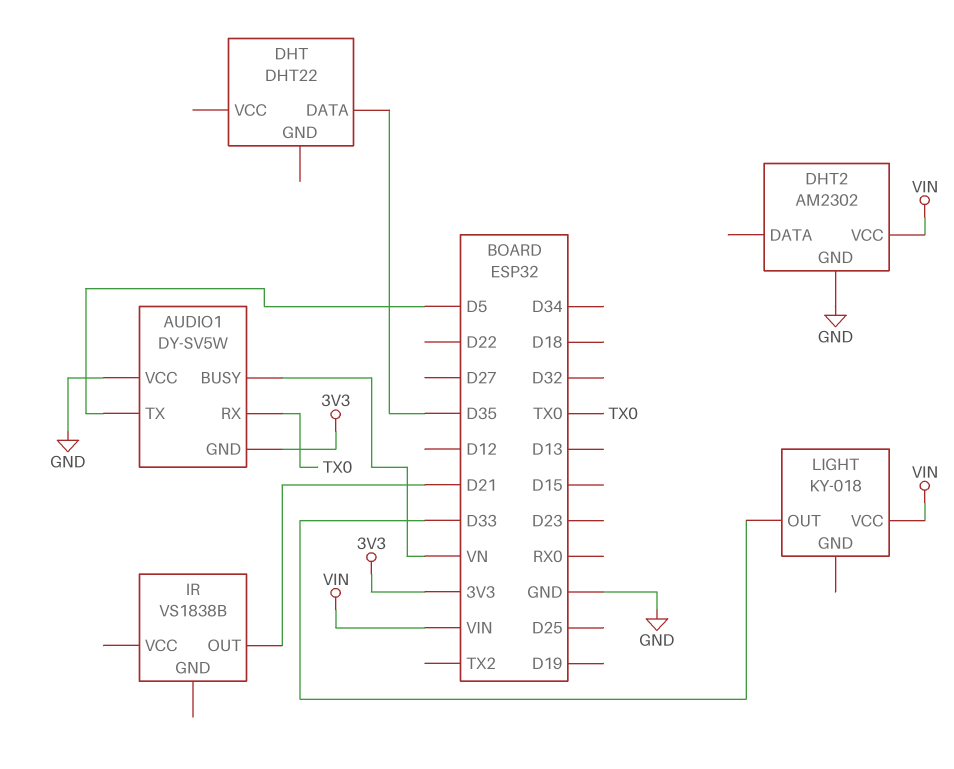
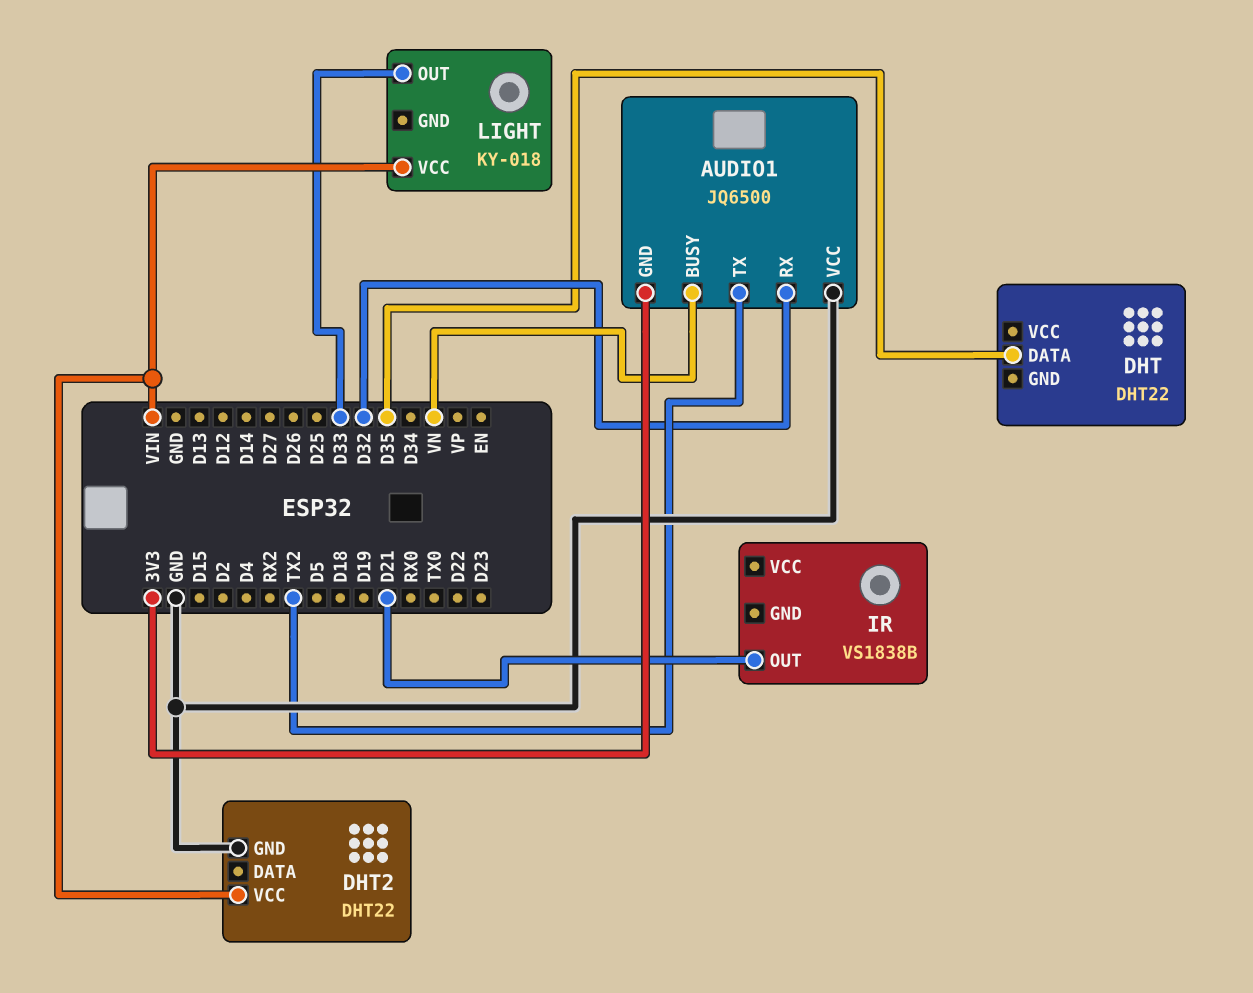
AUDIO1: DY-SV5W -> JQ6500
AUDIO1 pin RX: TX0 -> D32
AUDIO1 pin TX: D5 -> TX2
DHT2: AM2302 -> DHT22

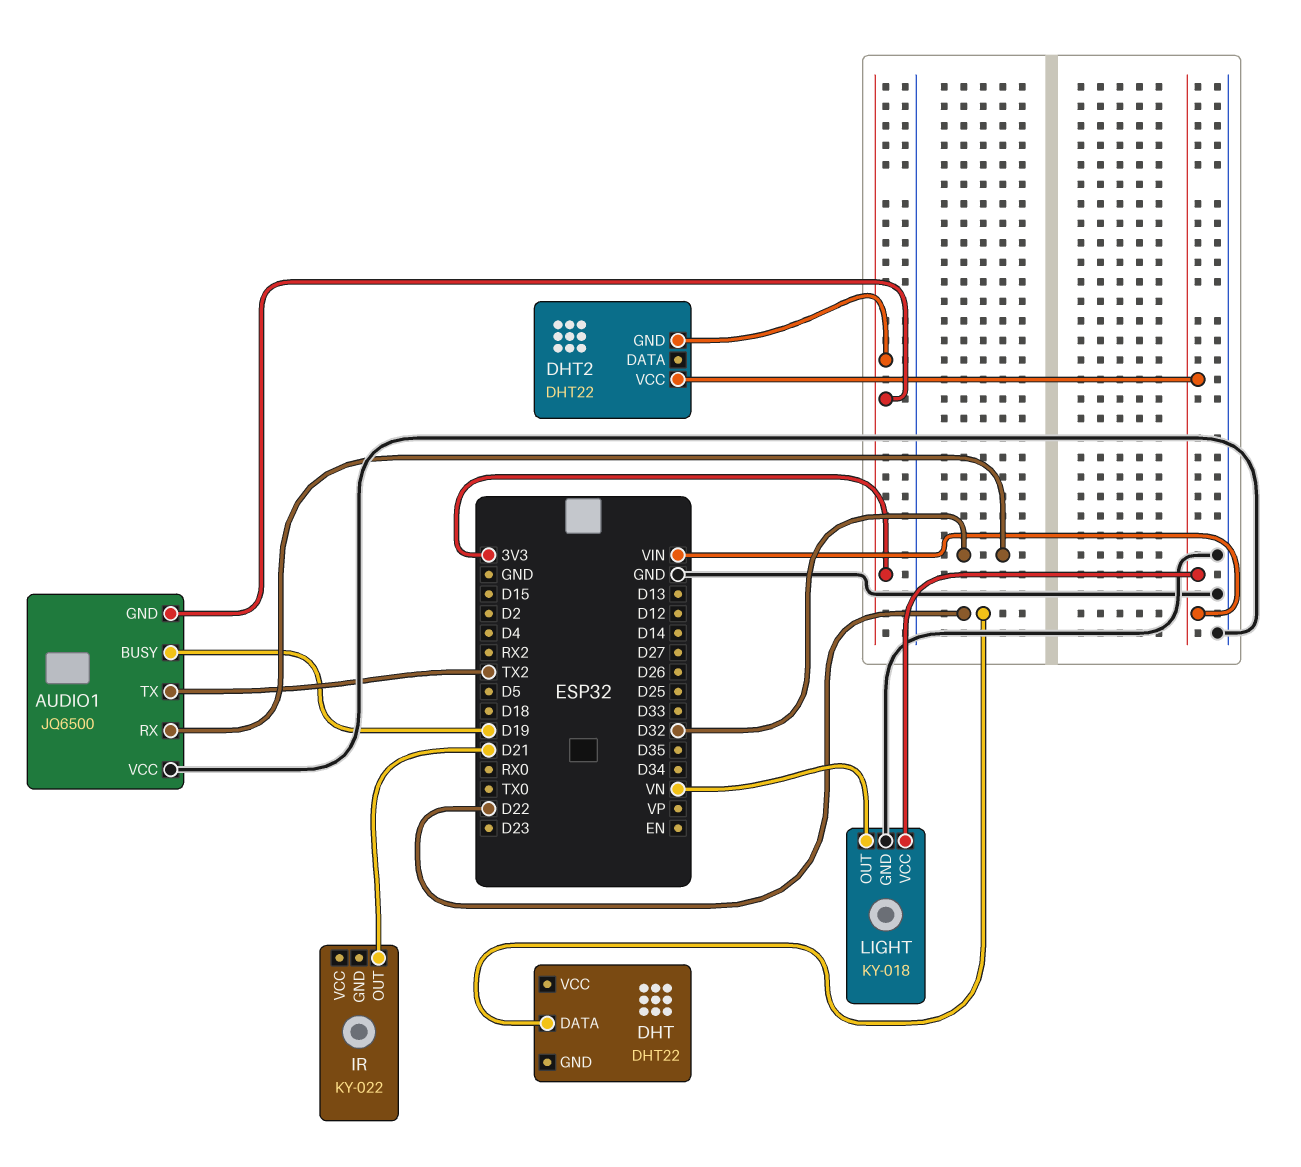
AUDIO1 pin BUSY: VN -> D19
DHT pin DATA: D35 -> D22
DHT2 pin GND: GND -> 3V3
IR: VS1838B -> KY-022
LIGHT pin GND: none -> GND
LIGHT pin OUT: D33 -> VN

